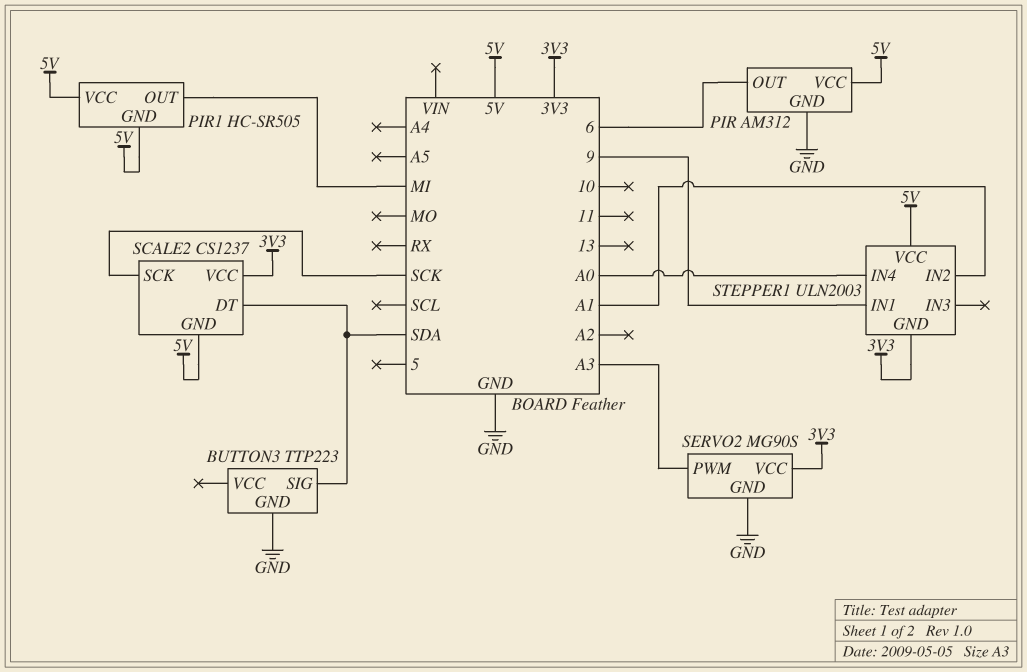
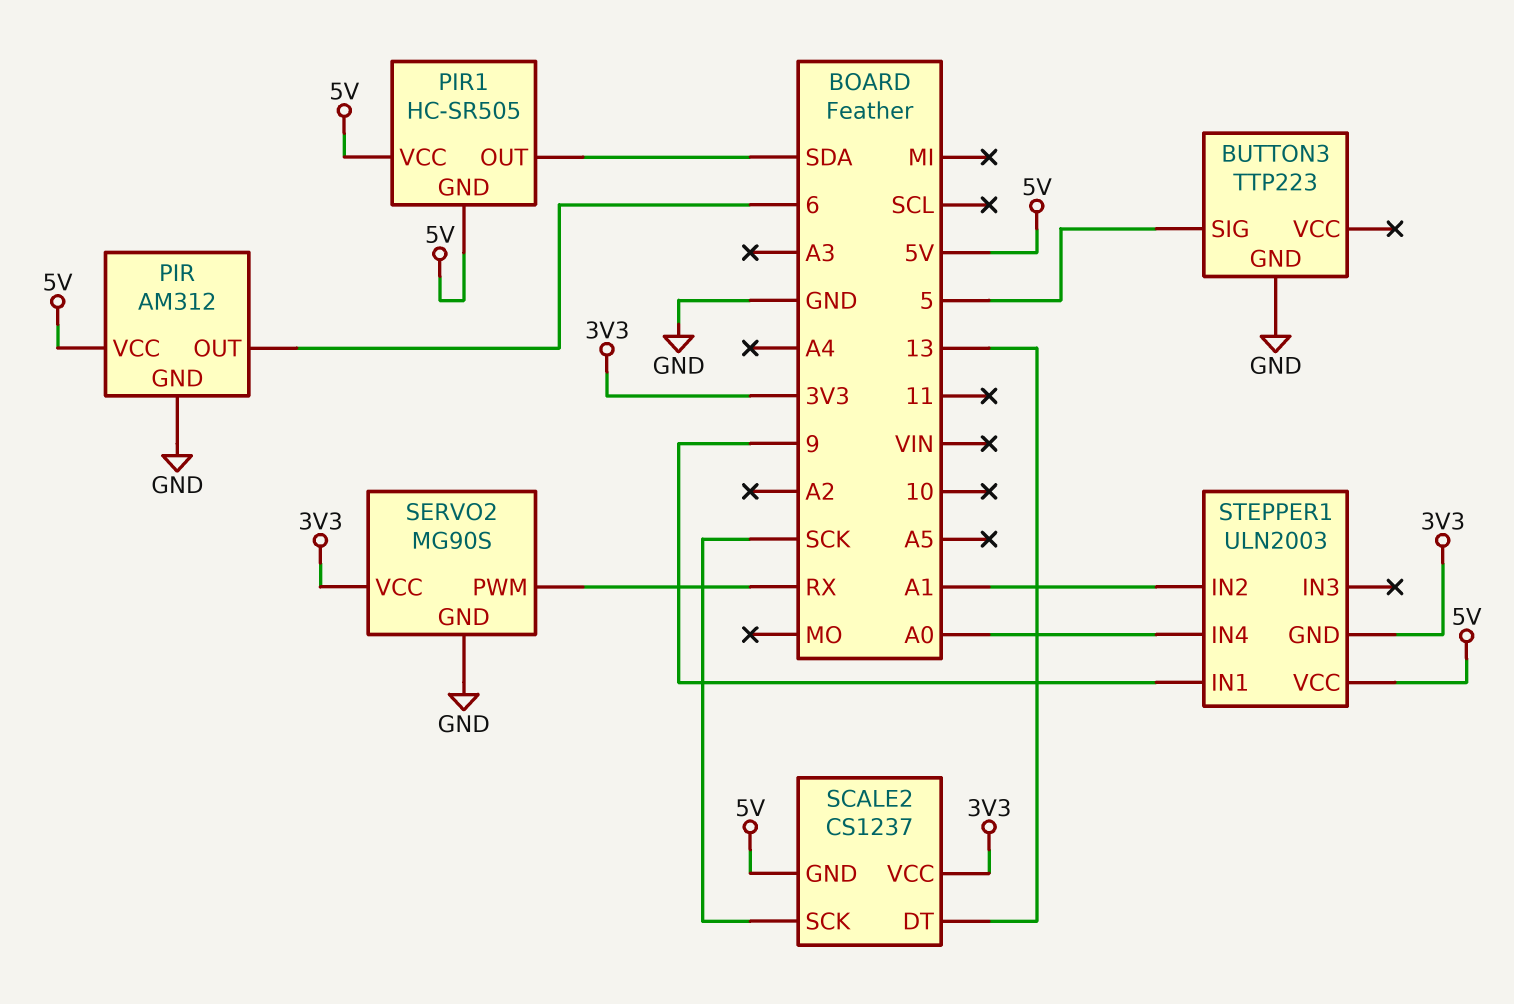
BUTTON3 pin SIG: SDA -> 5
PIR1 pin OUT: MI -> SDA
SCALE2 pin DT: SDA -> 13
SERVO2 pin PWM: A3 -> RX

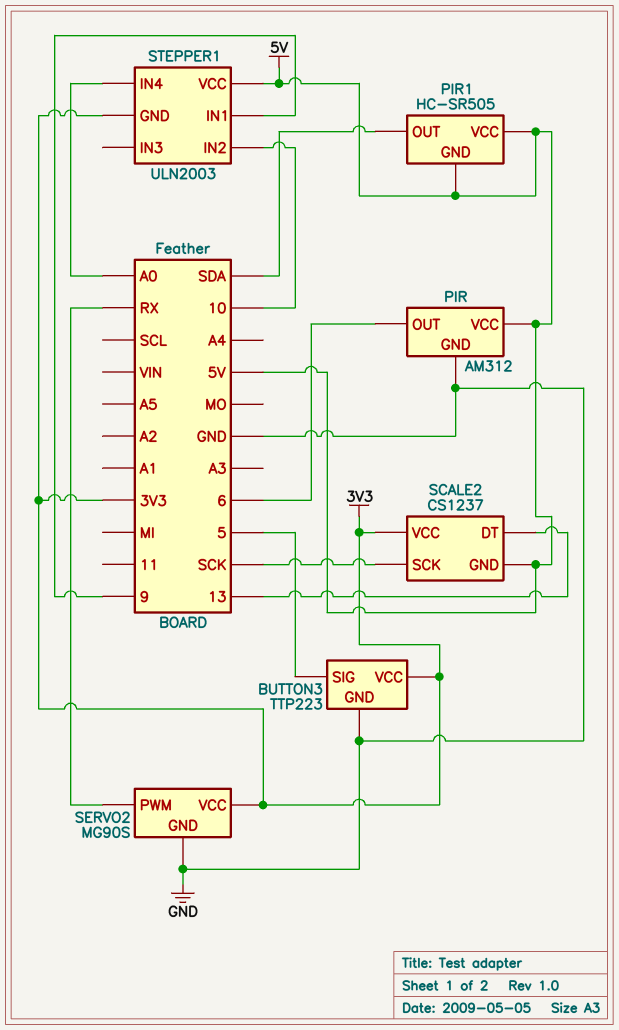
BUTTON3 pin VCC: none -> 3V3
STEPPER1 pin IN2: A1 -> 10

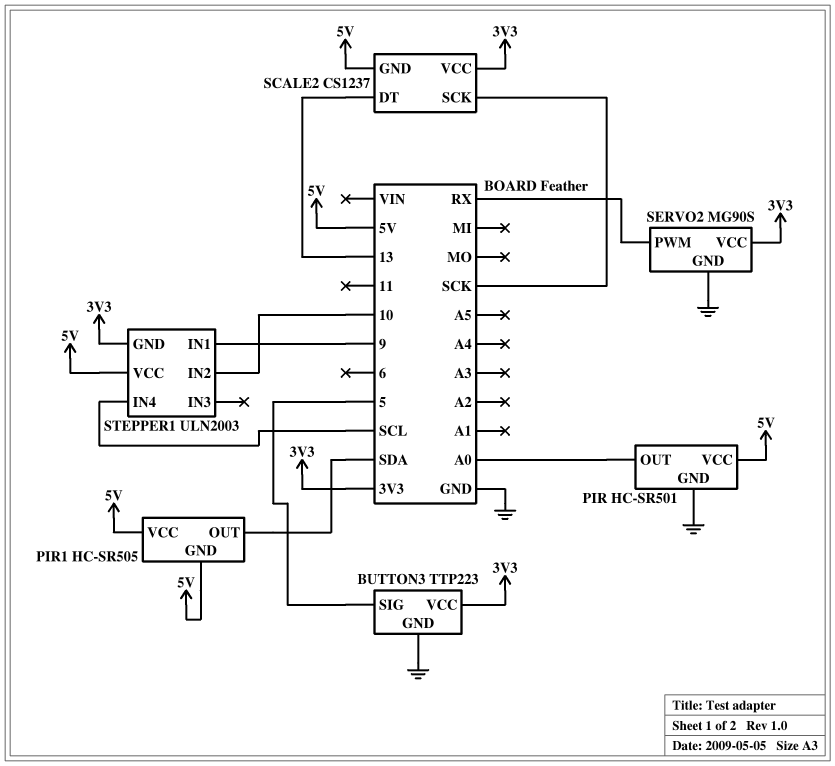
PIR: AM312 -> HC-SR501
PIR pin OUT: 6 -> A0
STEPPER1 pin IN4: A0 -> SCL

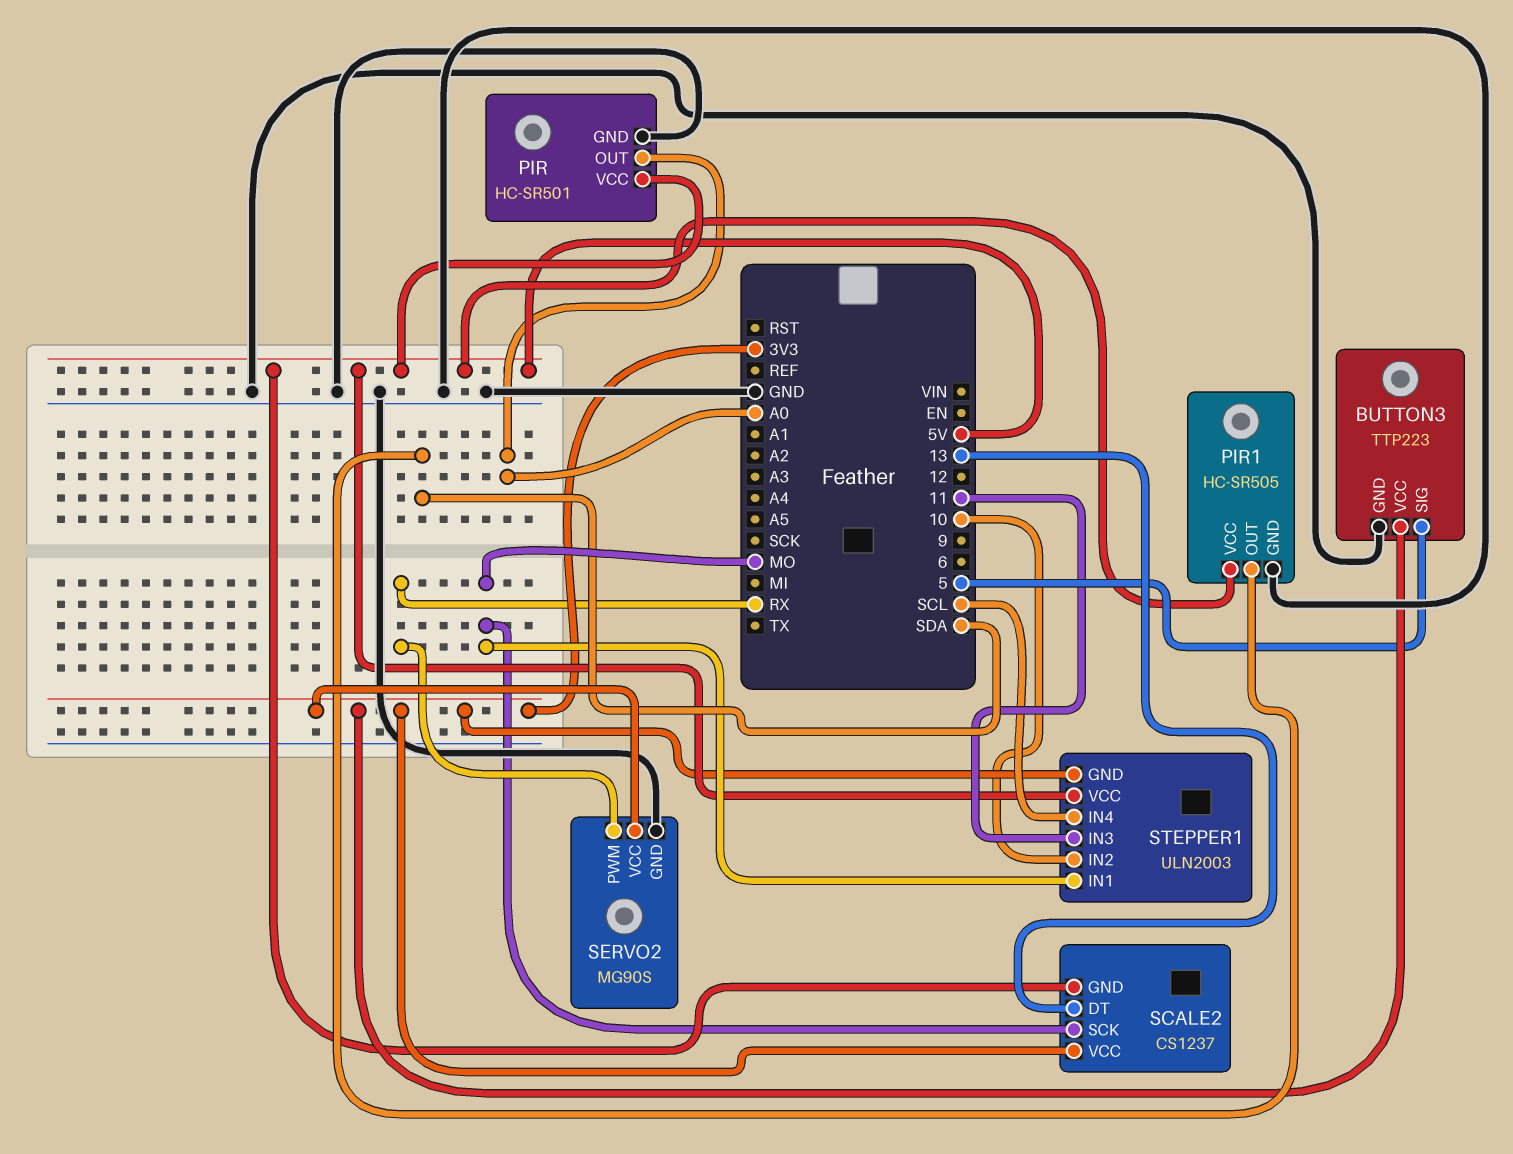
PIR1 pin GND: 5V -> GND
SCALE2 pin SCK: SCK -> MO
STEPPER1 pin IN1: 9 -> MO
STEPPER1 pin IN3: none -> 11

